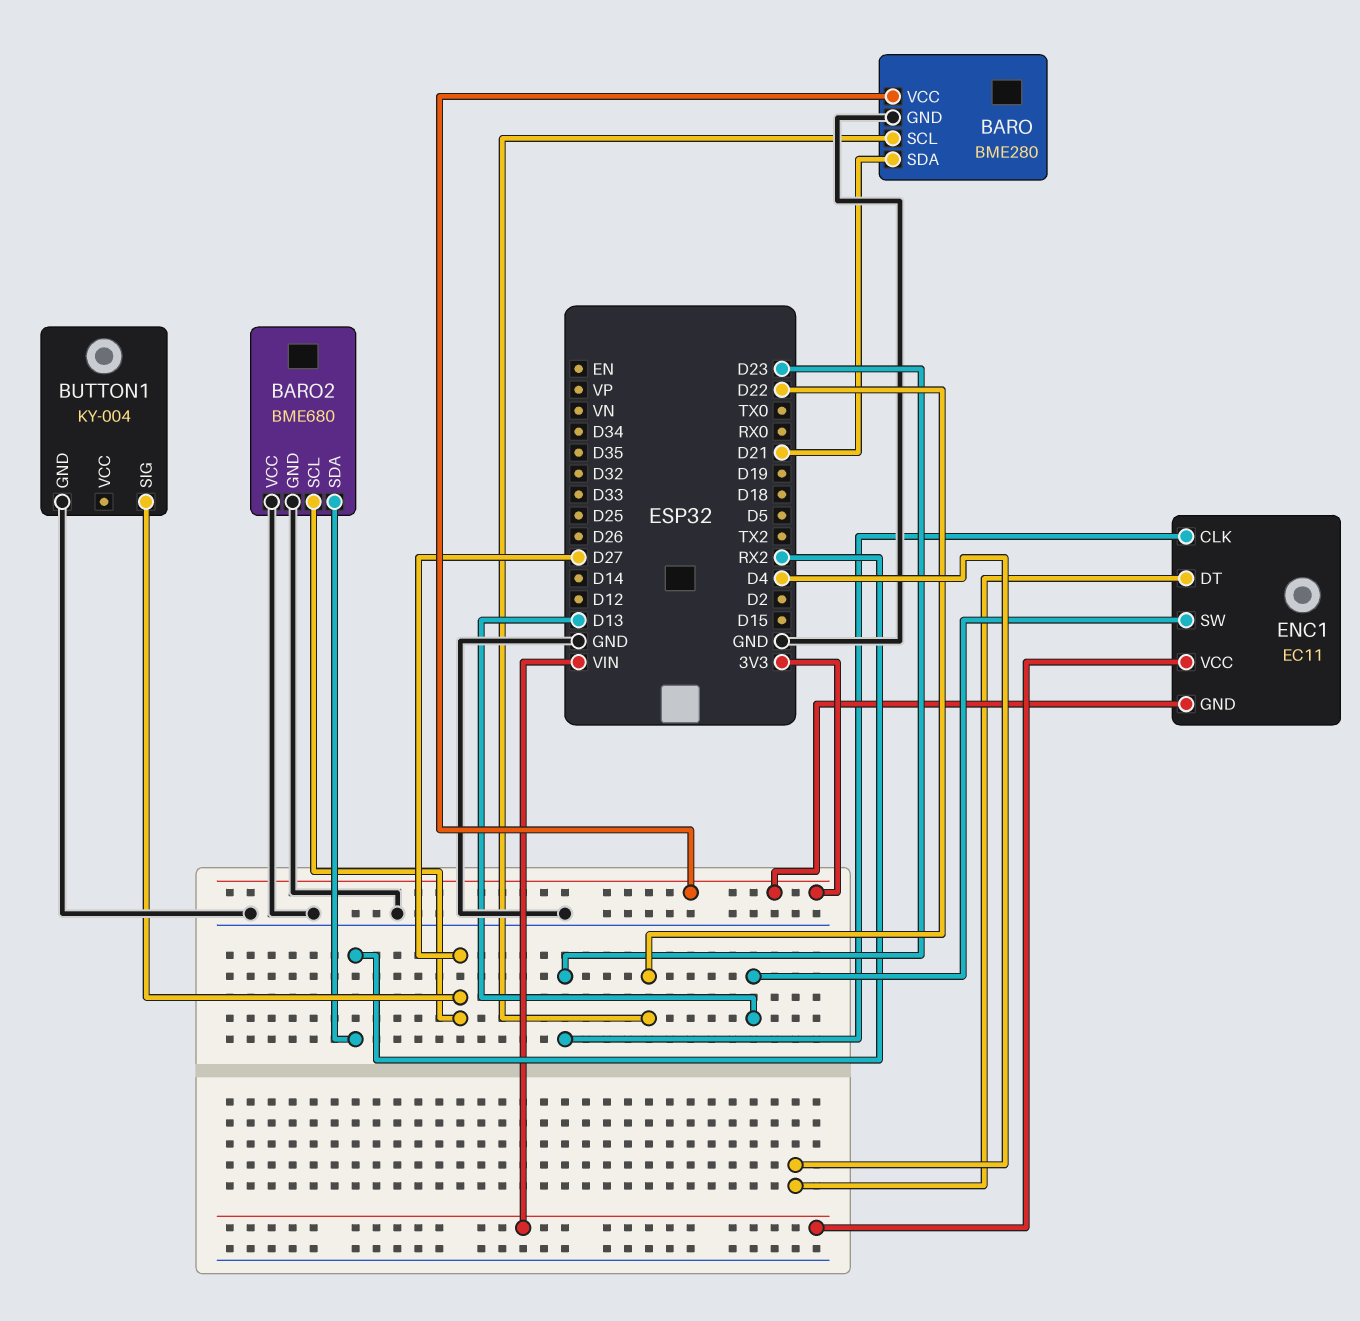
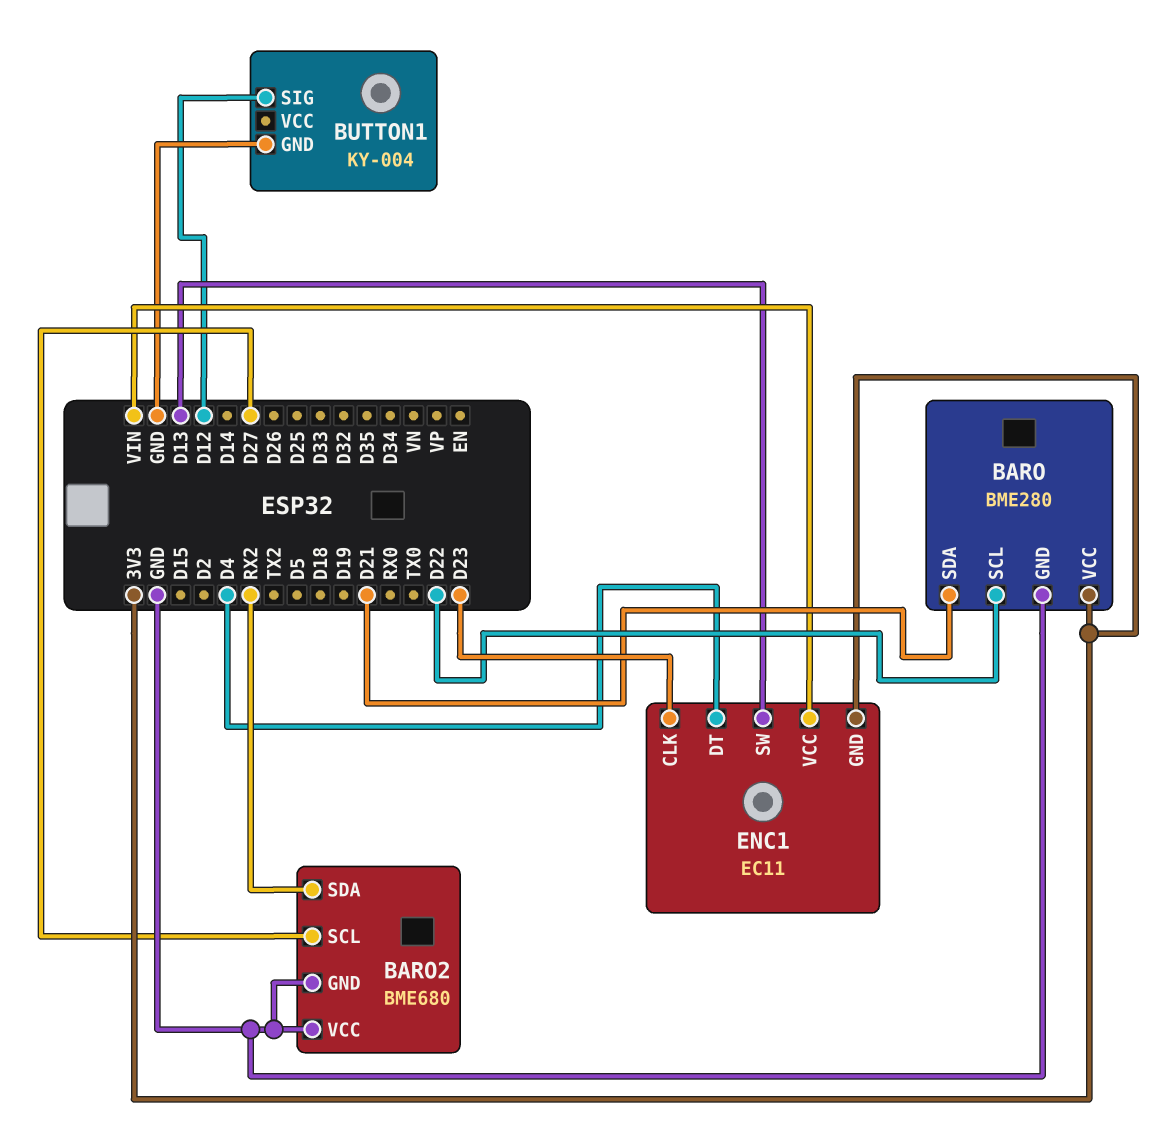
BUTTON1 pin SIG: D27 -> D12

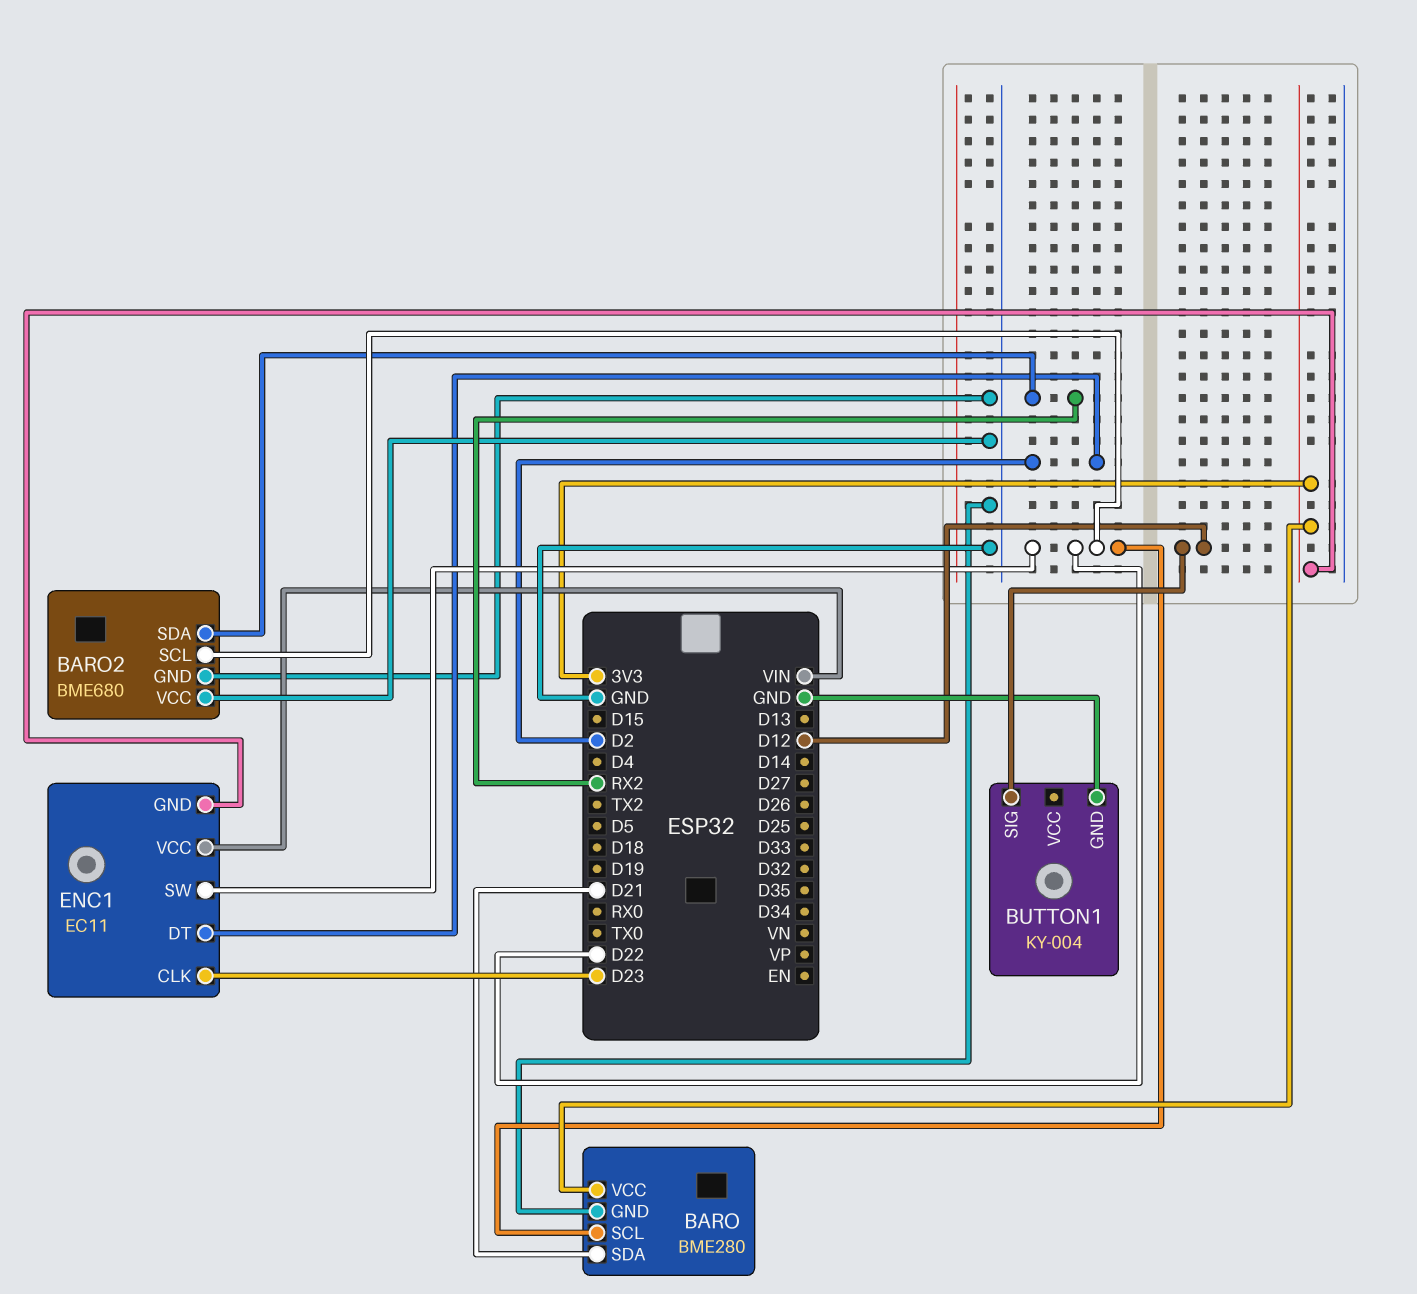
BARO2 pin SCL: D27 -> D22
ENC1 pin DT: D4 -> D2
ENC1 pin SW: D13 -> D22

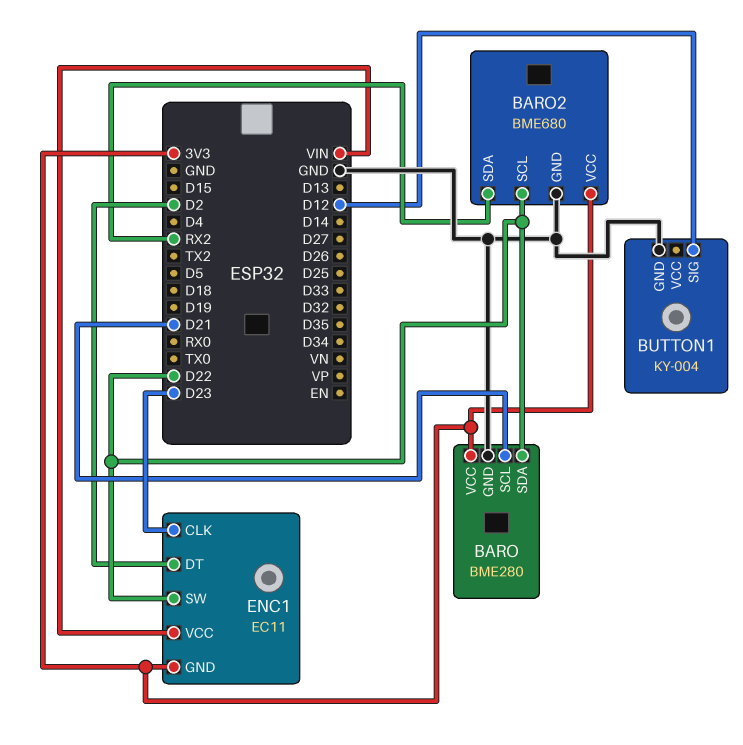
BARO pin SCL: D22 -> D21
BARO pin SDA: D21 -> D22
BARO2 pin VCC: GND -> 3V3

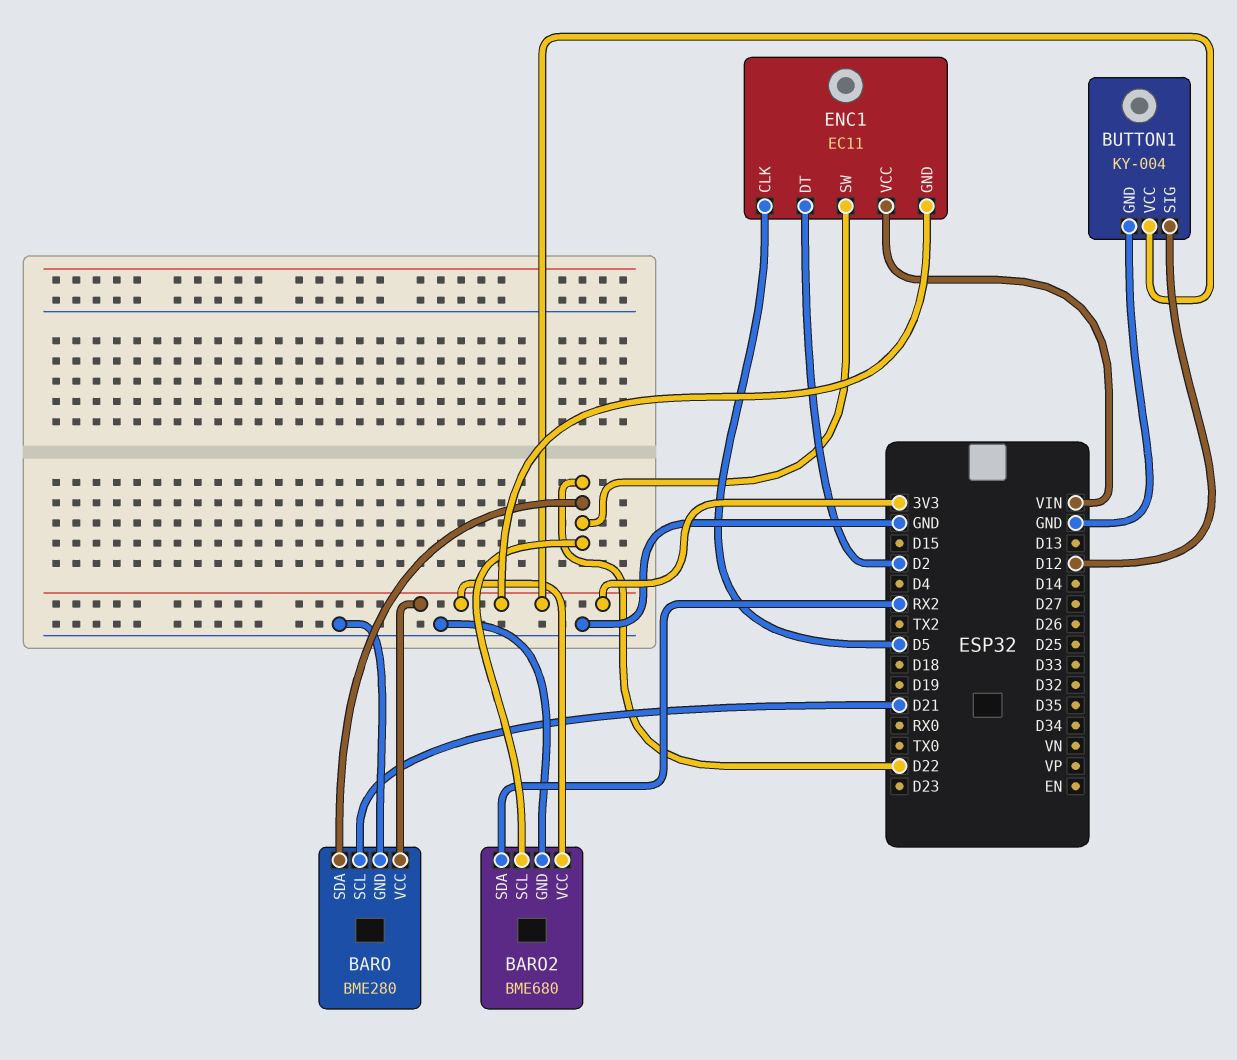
BUTTON1 pin VCC: none -> 3V3
ENC1 pin CLK: D23 -> D5

